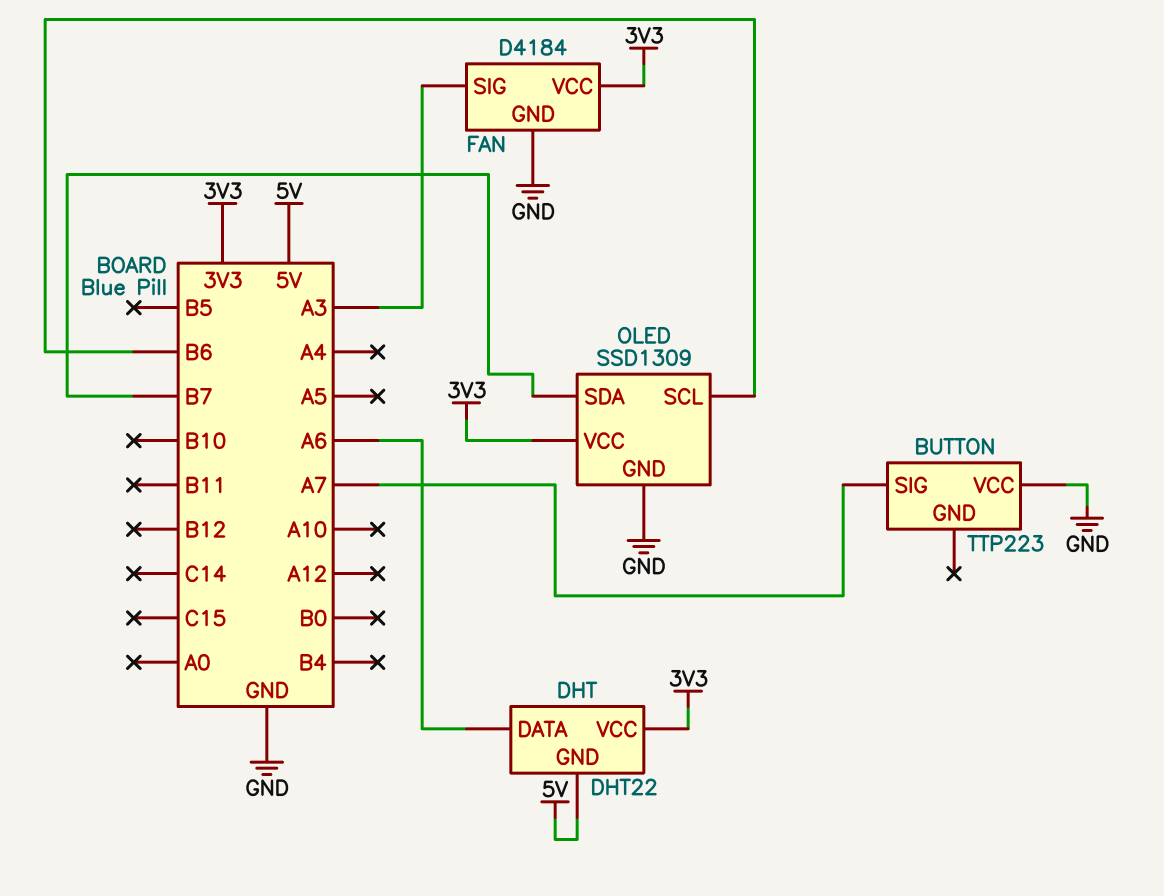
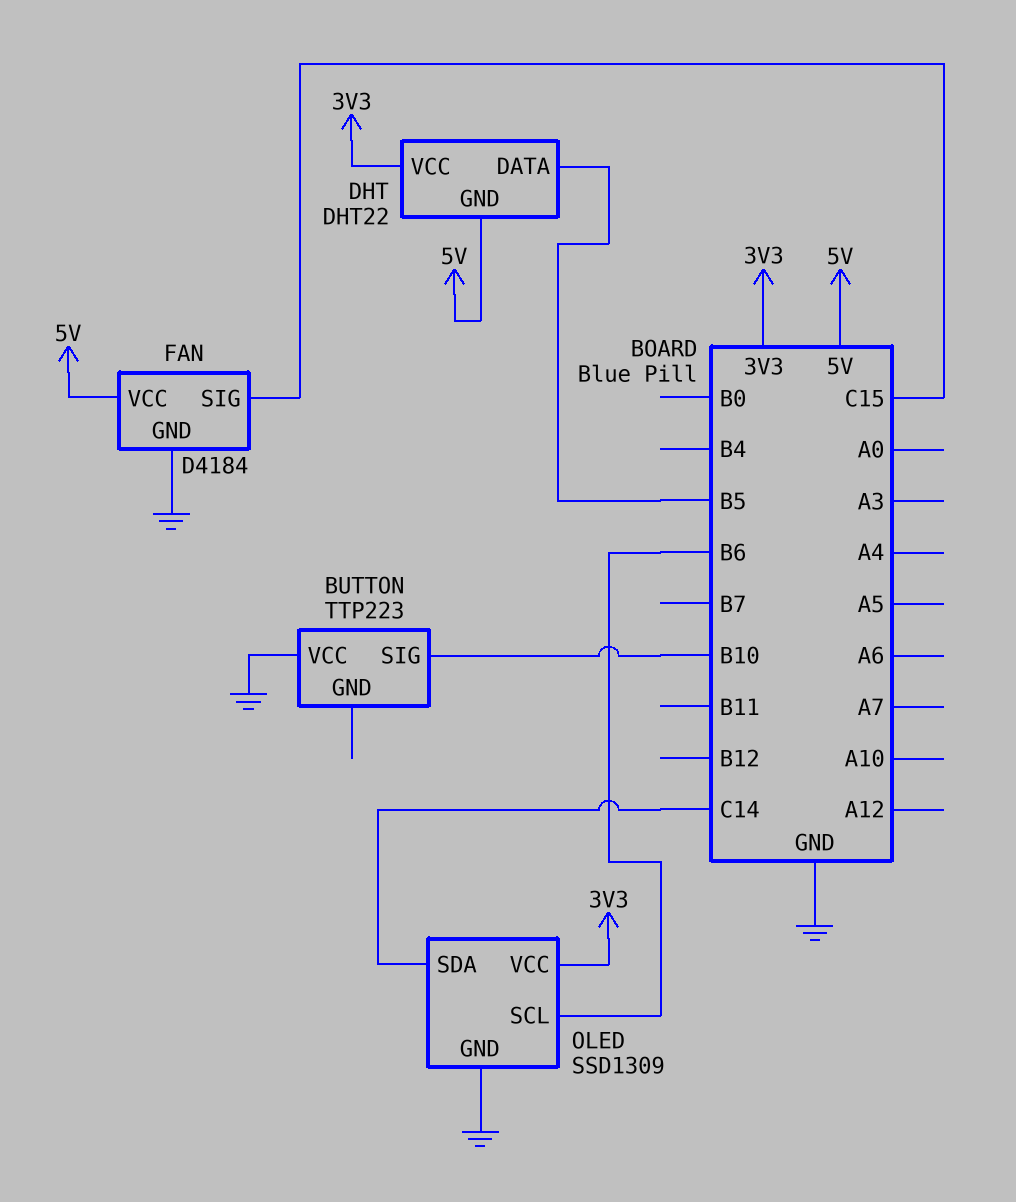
BUTTON pin SIG: A7 -> B10
DHT pin DATA: A6 -> B5
FAN pin SIG: A3 -> C15
FAN pin VCC: 3V3 -> 5V
OLED pin SDA: B7 -> C14

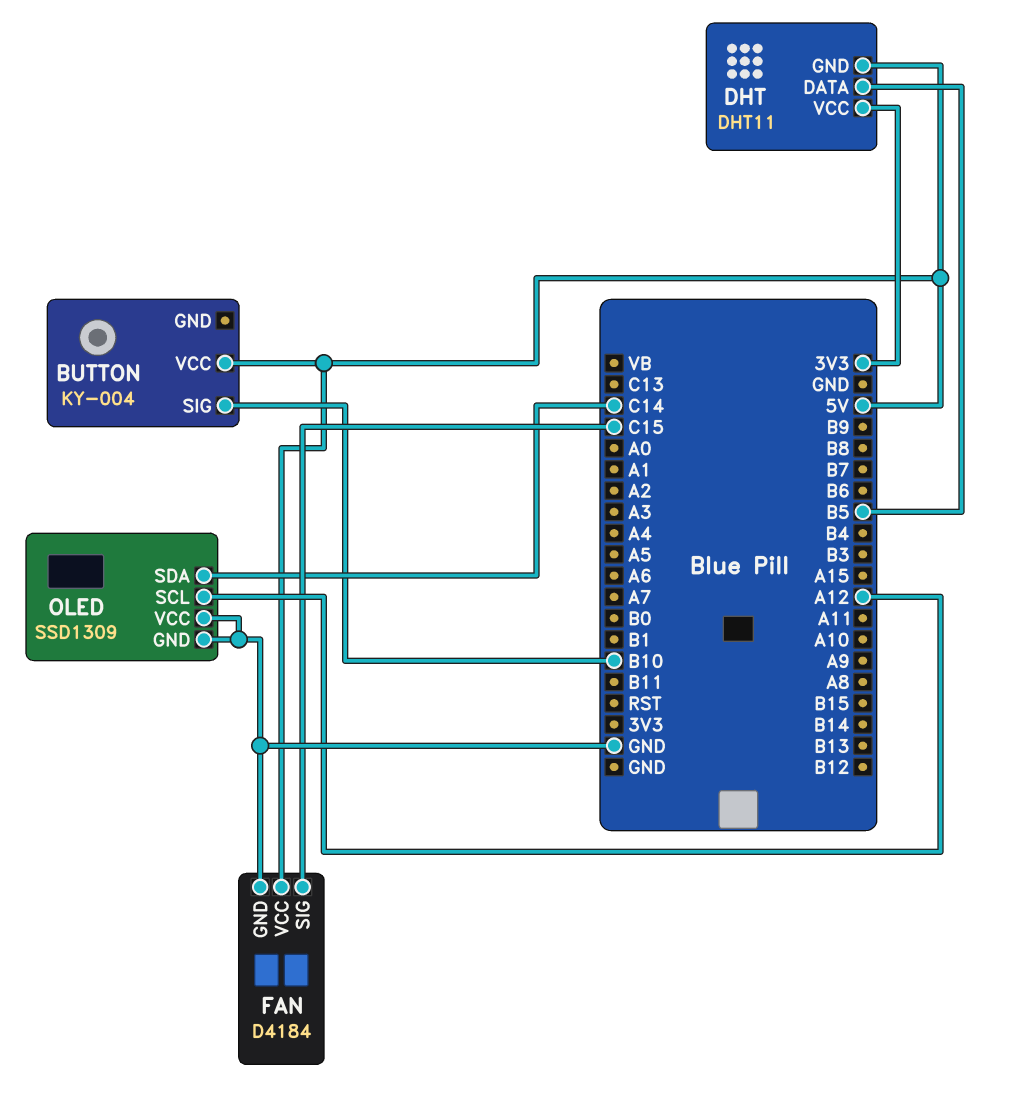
BUTTON: TTP223 -> KY-004
BUTTON pin VCC: GND -> 5V
DHT: DHT22 -> DHT11
OLED pin SCL: B6 -> A12
OLED pin VCC: 3V3 -> GND

